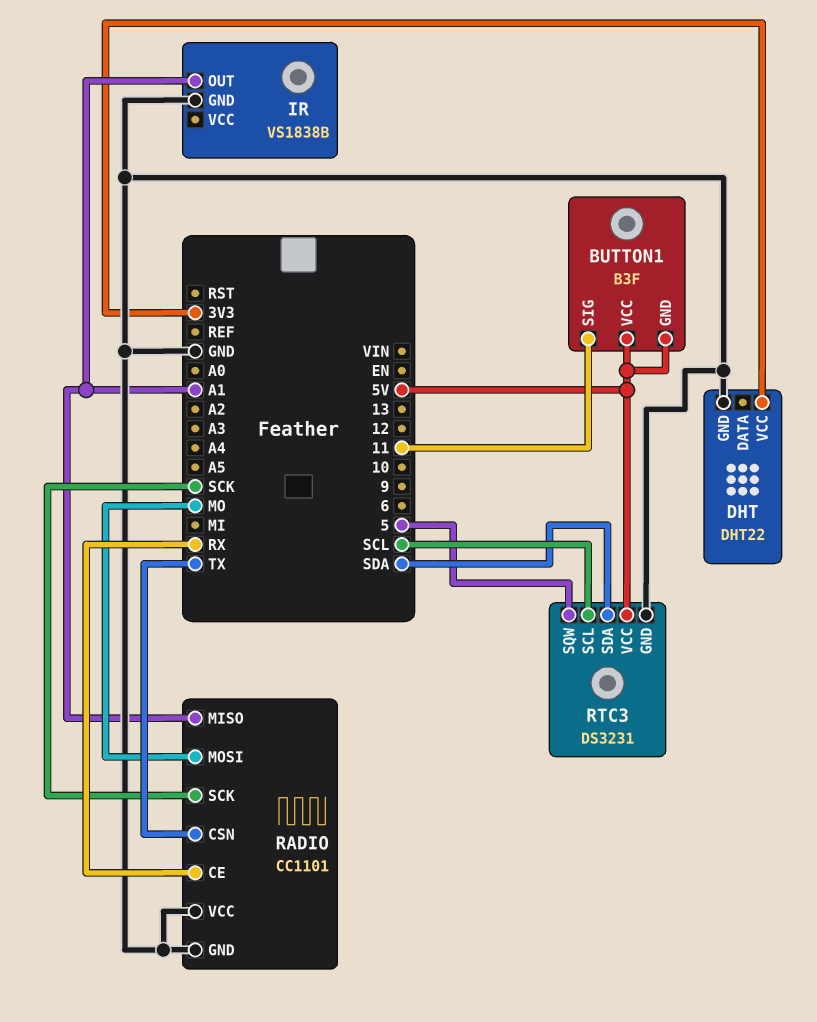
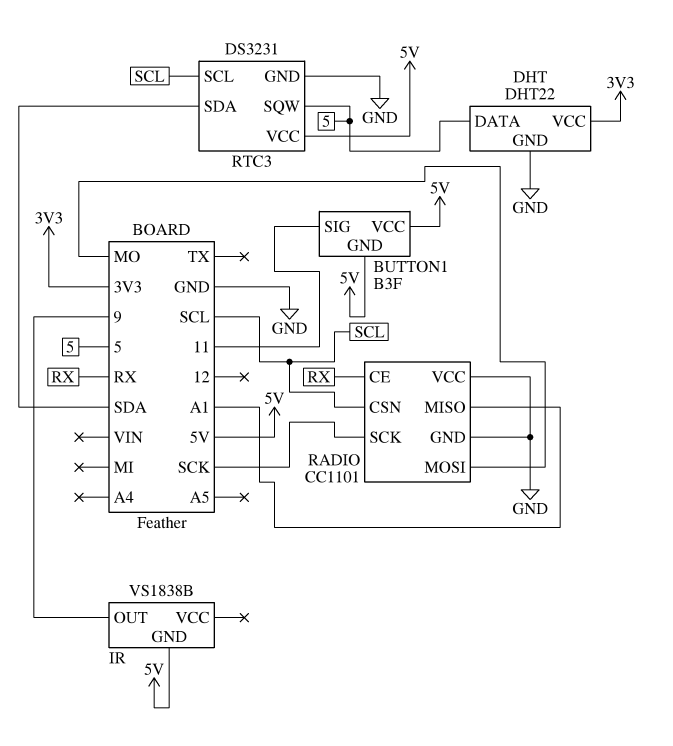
DHT pin DATA: none -> 5
IR pin GND: GND -> 5V
IR pin OUT: A1 -> 9
RADIO pin CSN: TX -> SCL

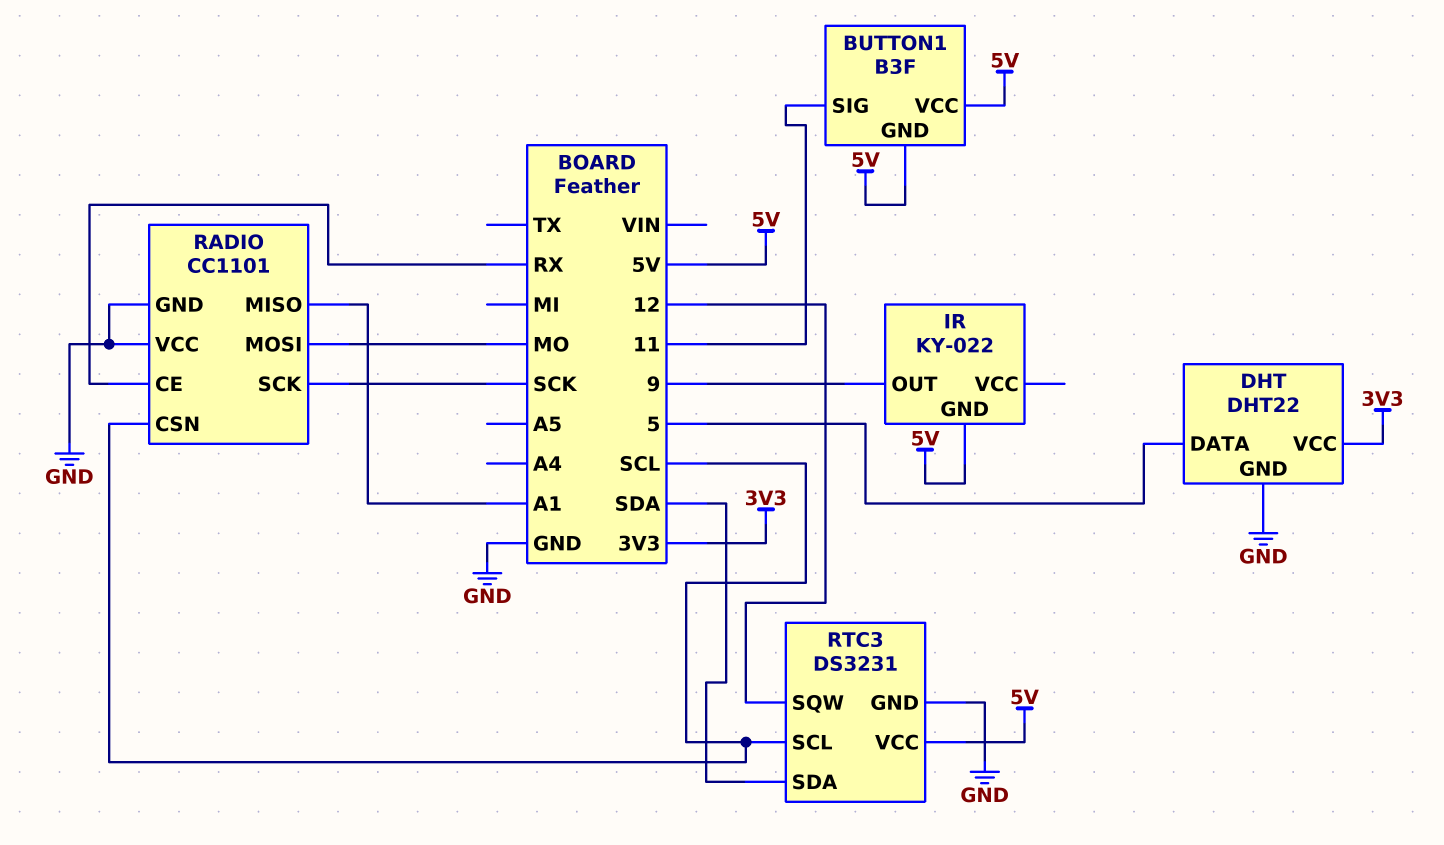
IR: VS1838B -> KY-022
RTC3 pin SQW: 5 -> 12

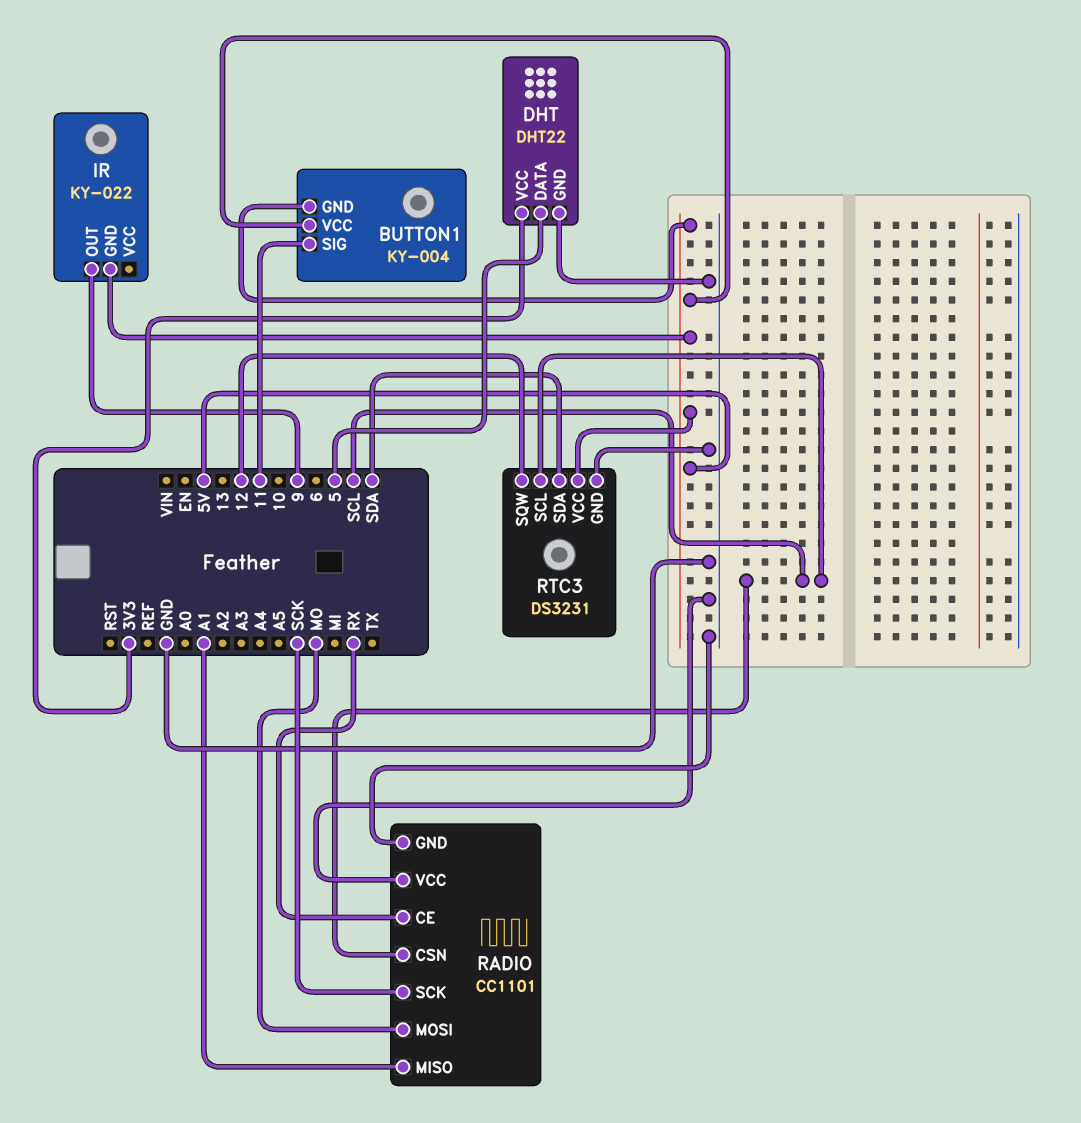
BUTTON1: B3F -> KY-004

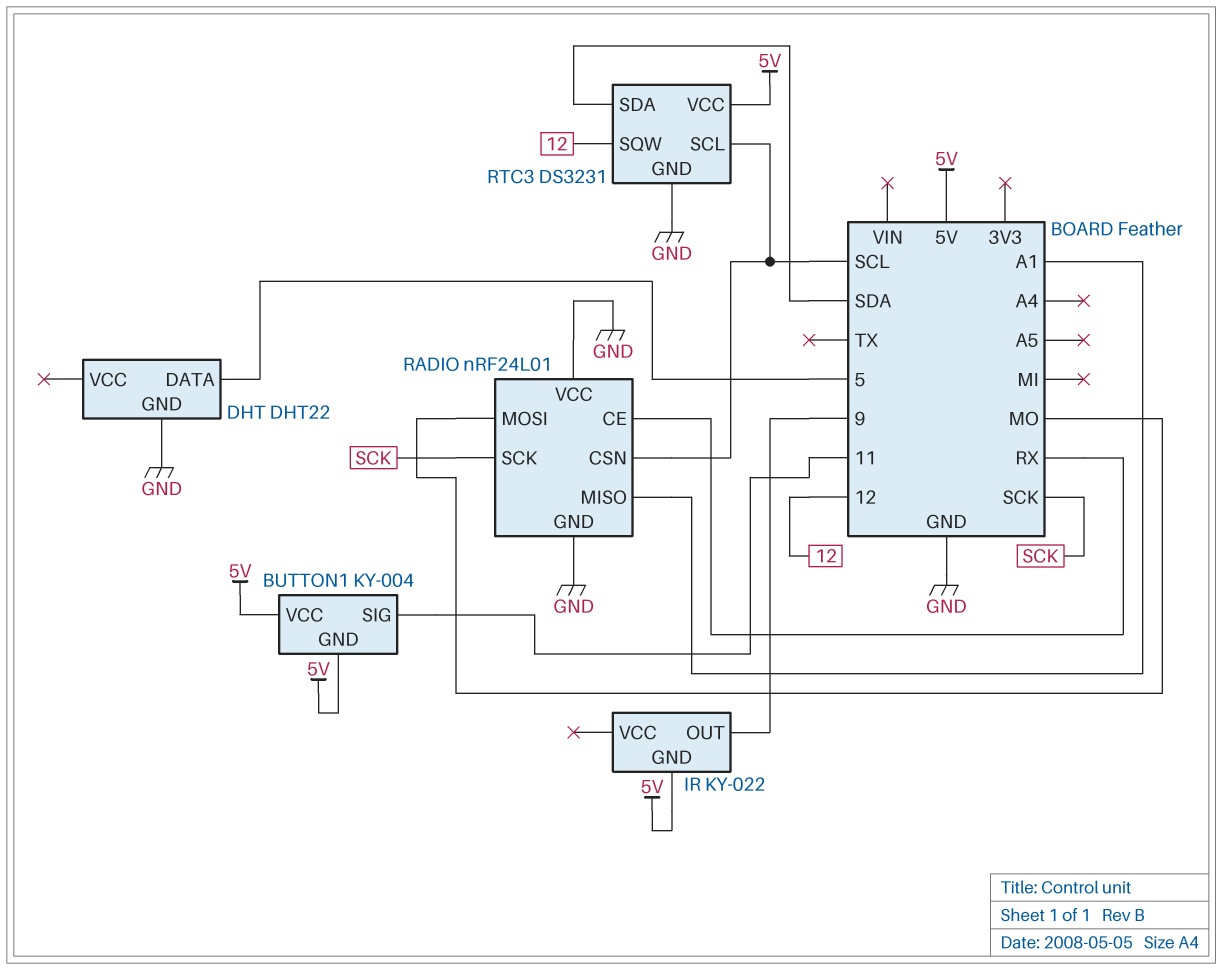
DHT pin VCC: 3V3 -> none
RADIO: CC1101 -> nRF24L01

